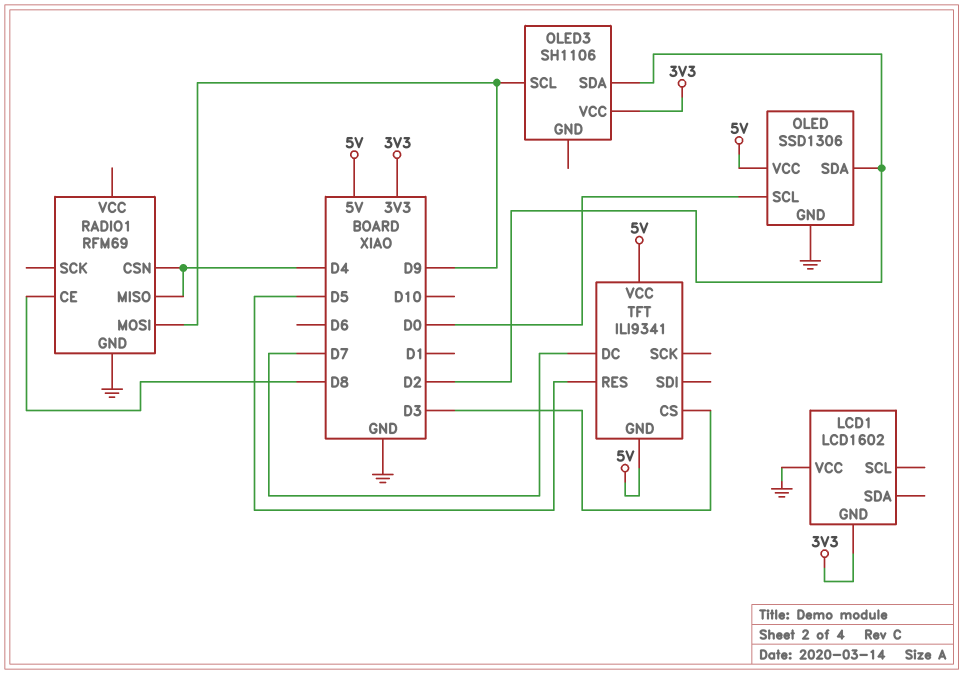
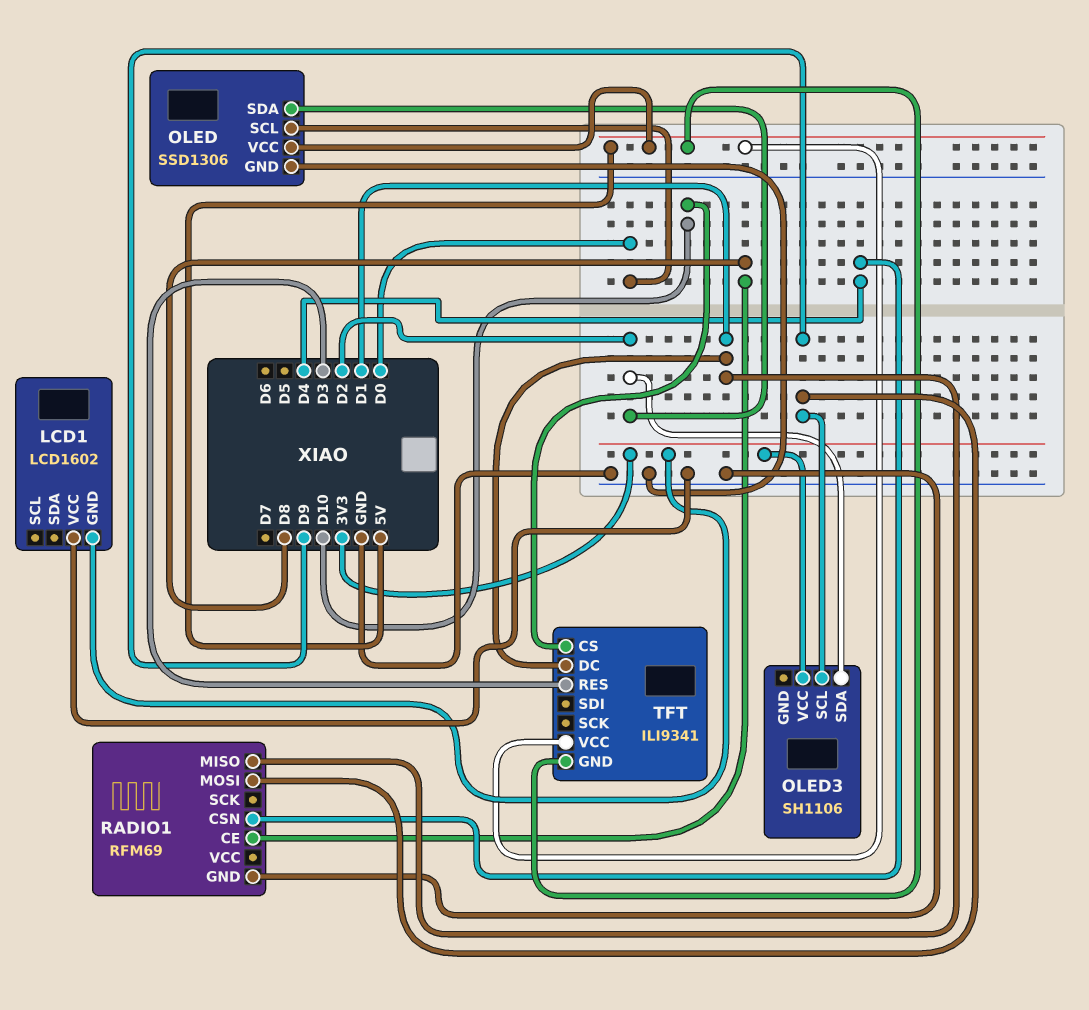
RADIO1 pin MISO: D4 -> D1
TFT pin CS: D3 -> D10
TFT pin DC: D7 -> D1
TFT pin RES: D5 -> D3

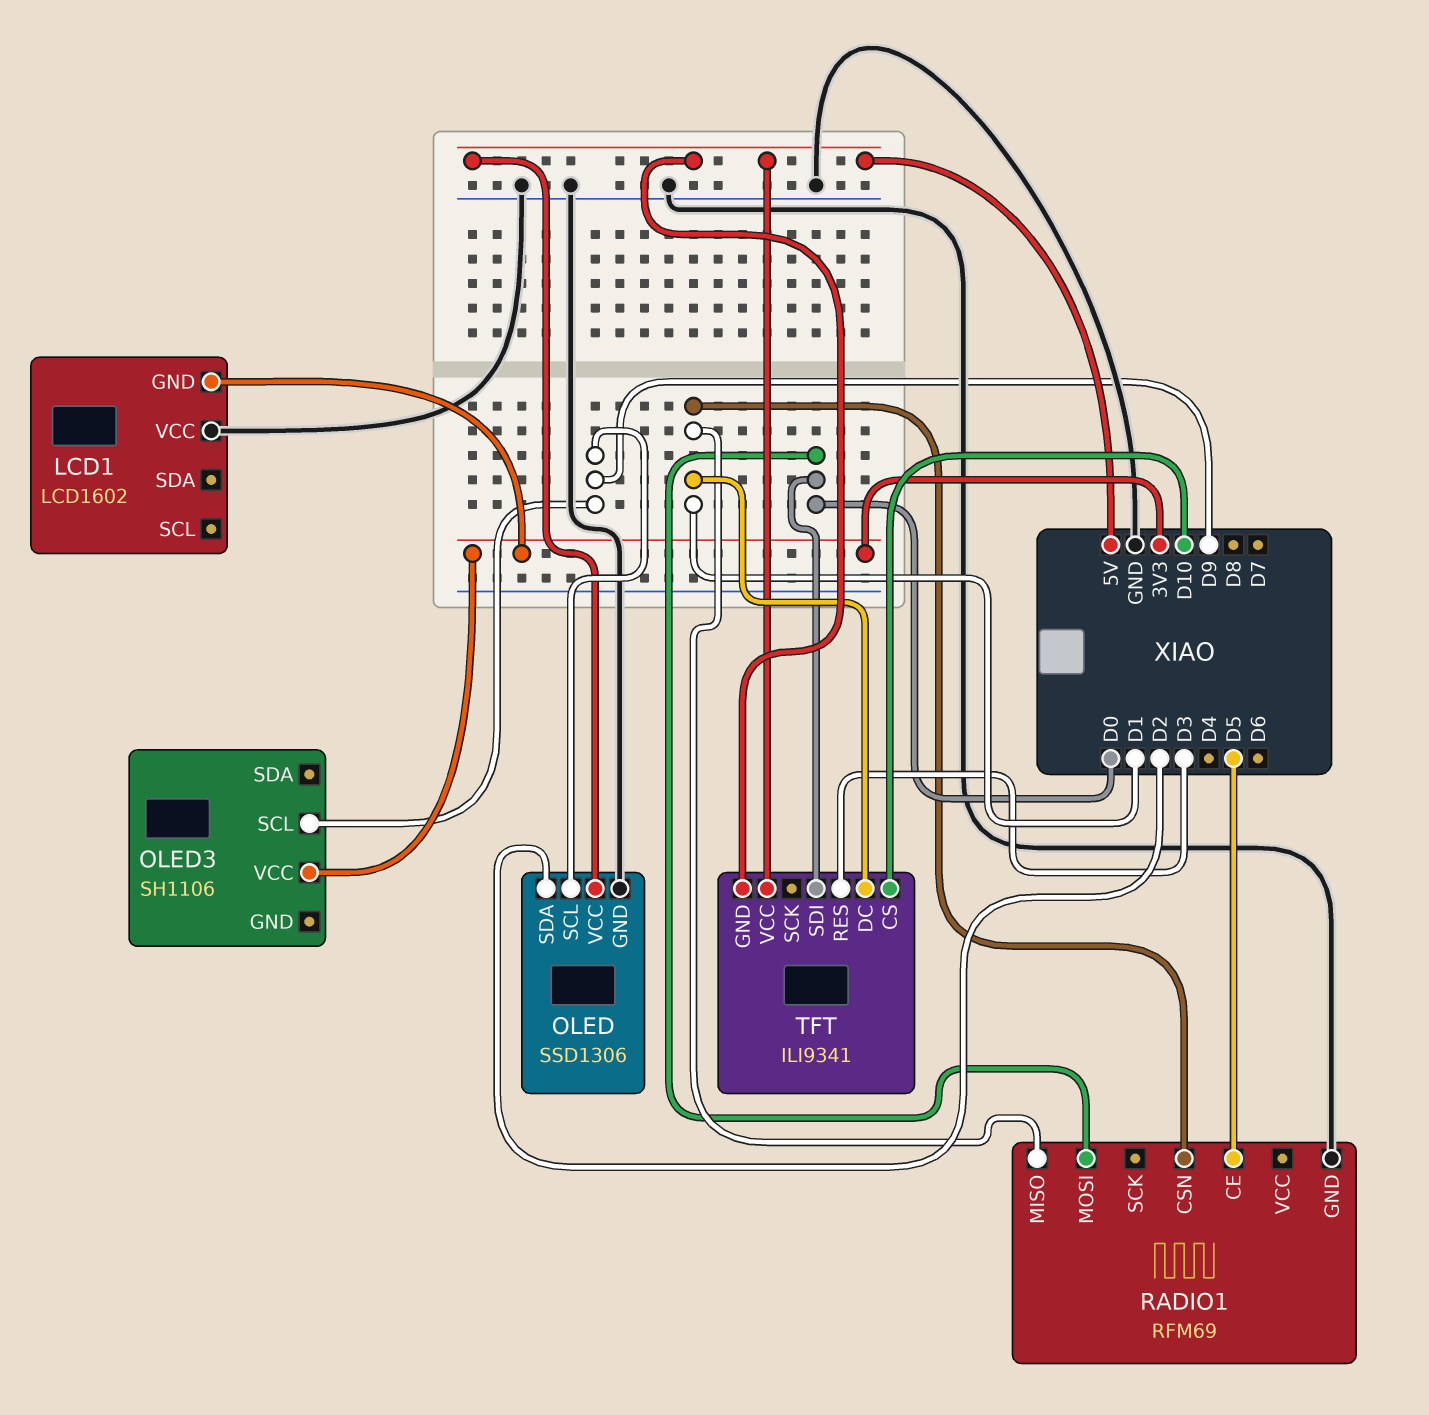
OLED pin SCL: D0 -> D9
OLED3 pin SDA: D2 -> none
RADIO1 pin CE: D8 -> D5
RADIO1 pin CSN: D4 -> D1
RADIO1 pin MOSI: D9 -> D0
TFT pin SDI: none -> D0

